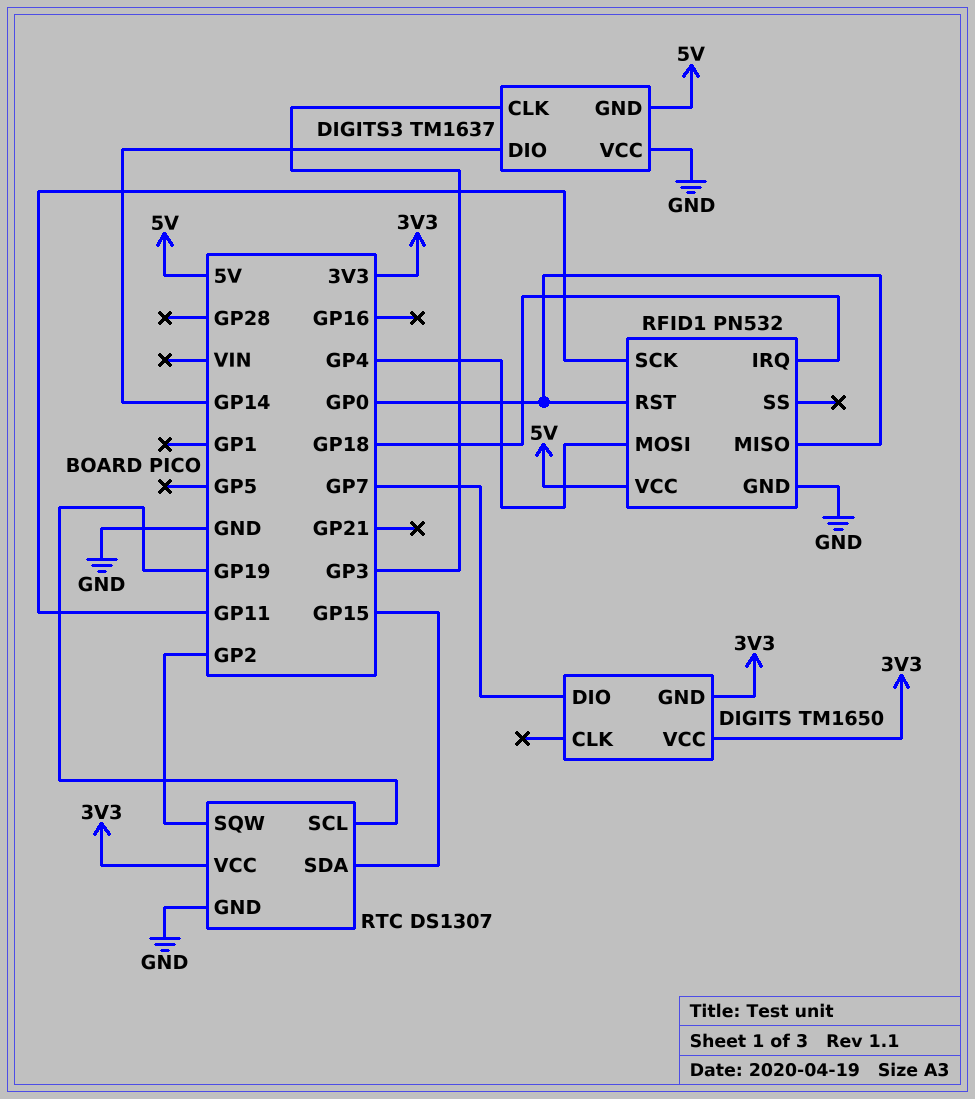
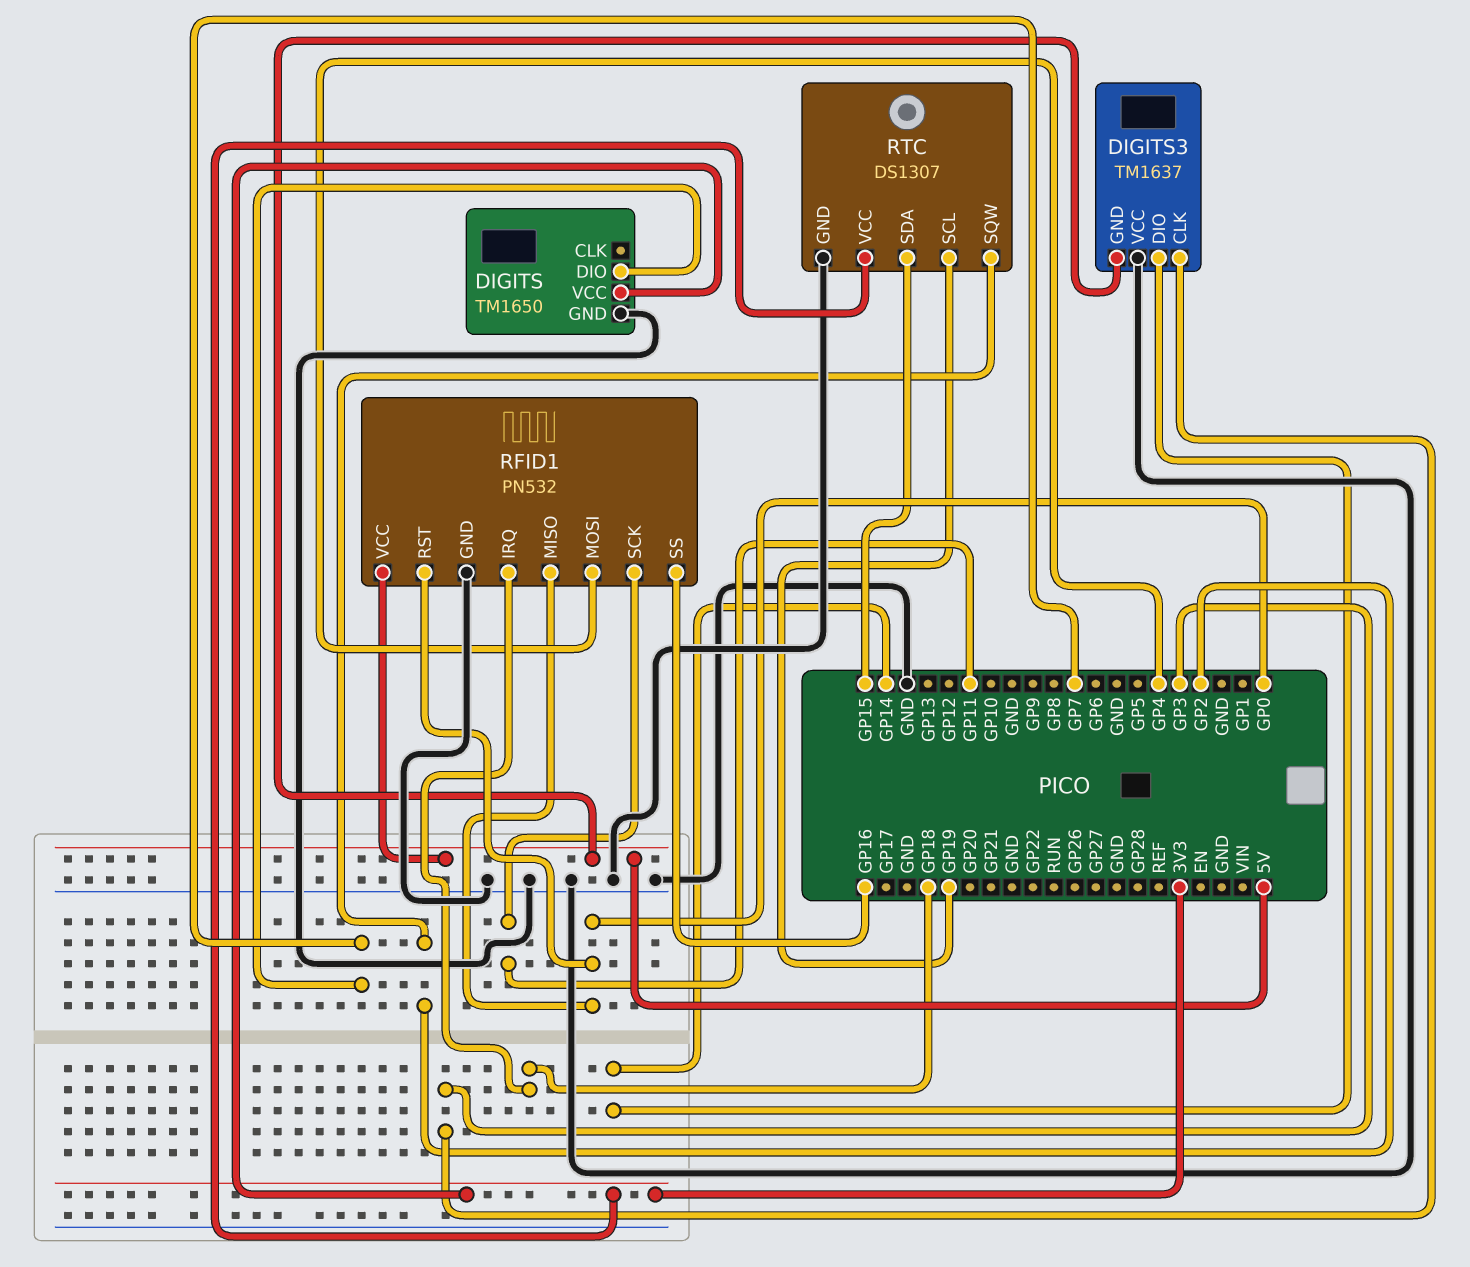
DIGITS pin GND: 3V3 -> GND
RFID1 pin SS: none -> GP16

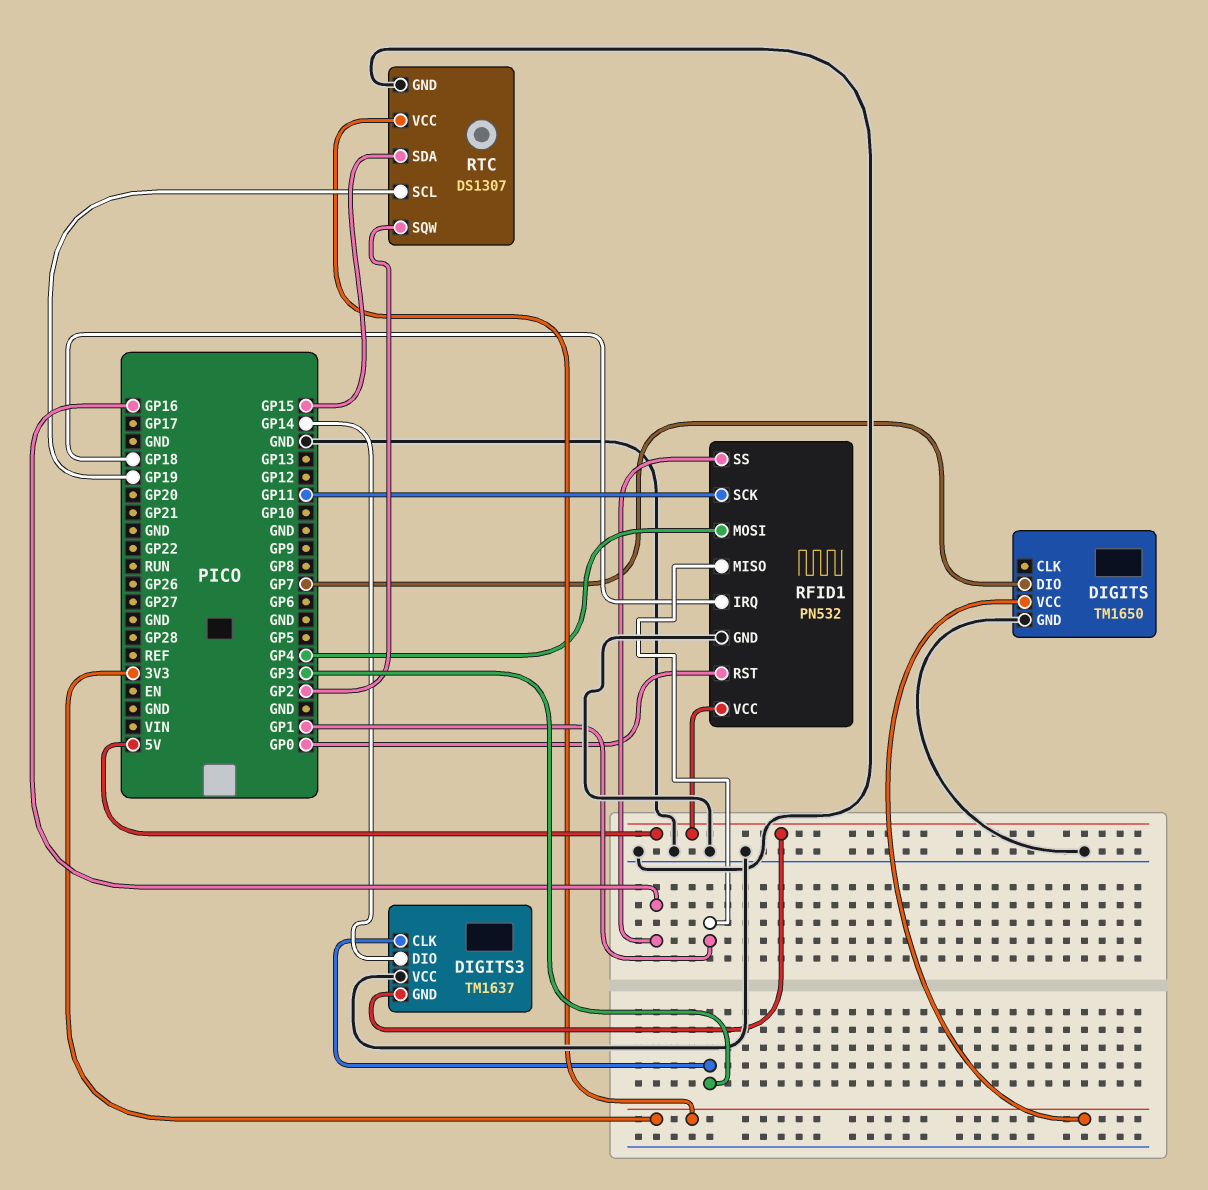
RFID1 pin MISO: GP0 -> GP1

